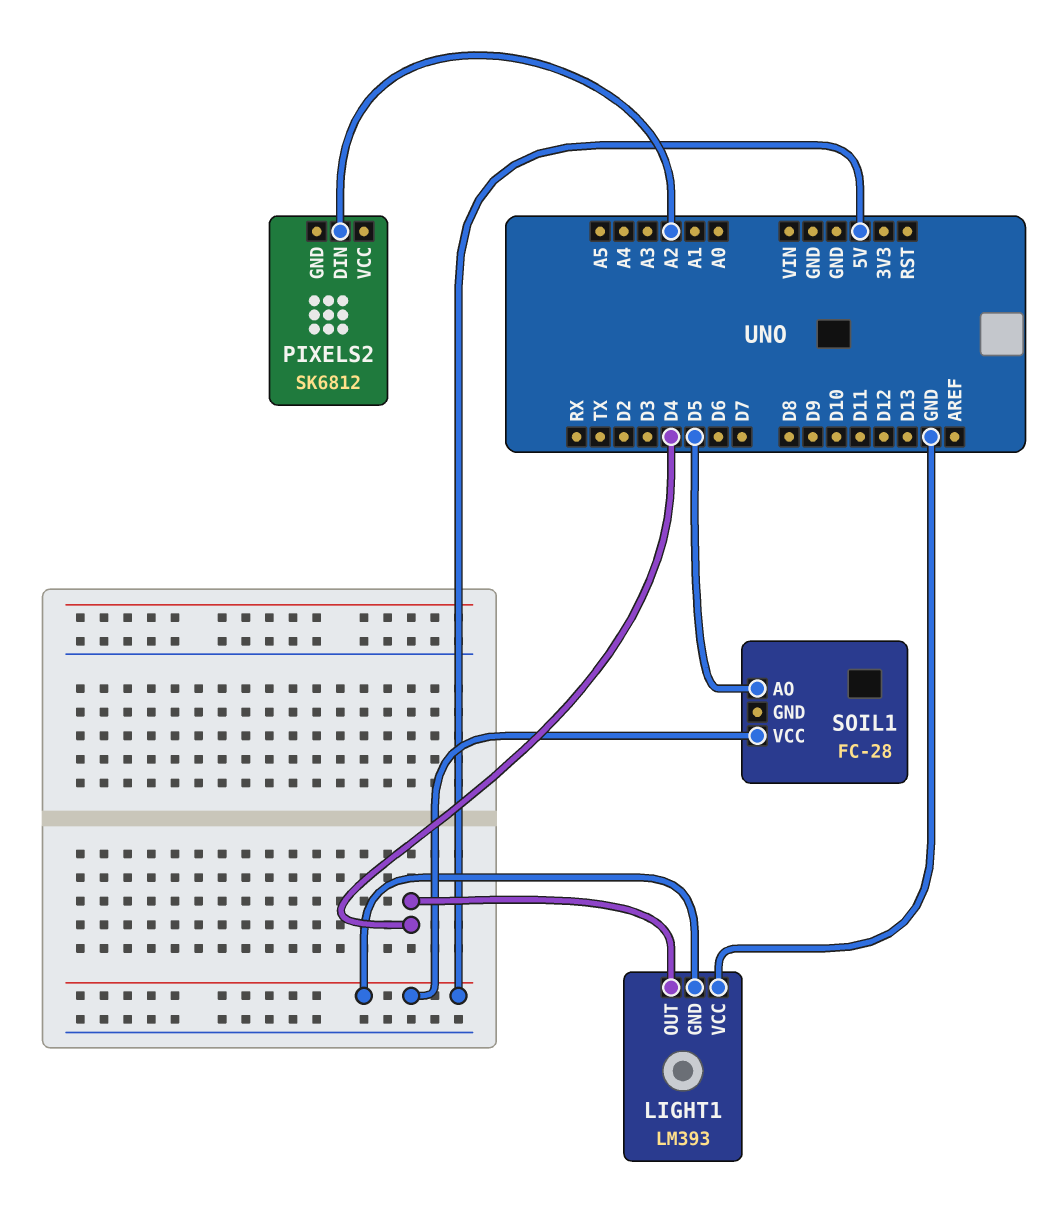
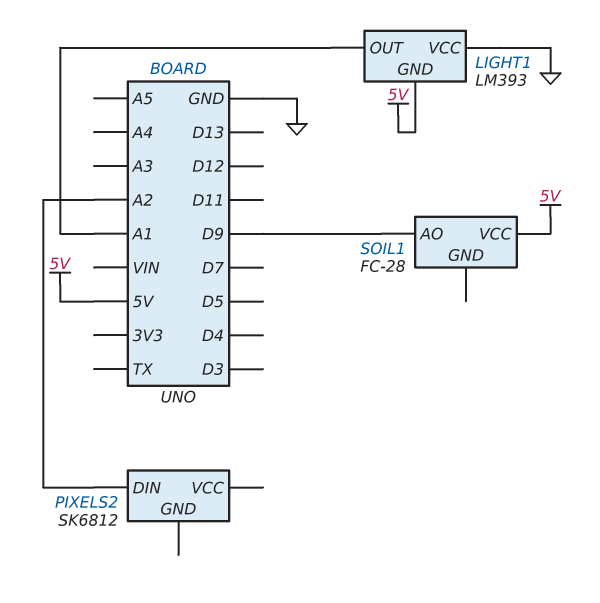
LIGHT1 pin OUT: D4 -> A1
SOIL1 pin AO: D5 -> D9

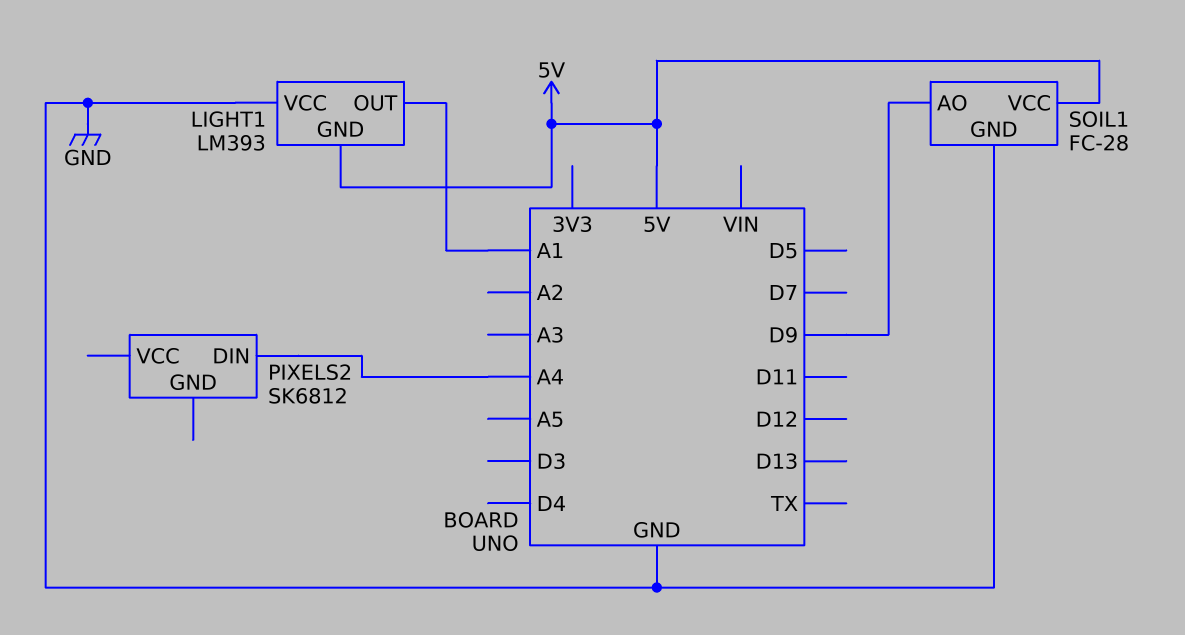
PIXELS2 pin DIN: A2 -> A4
SOIL1 pin GND: none -> GND

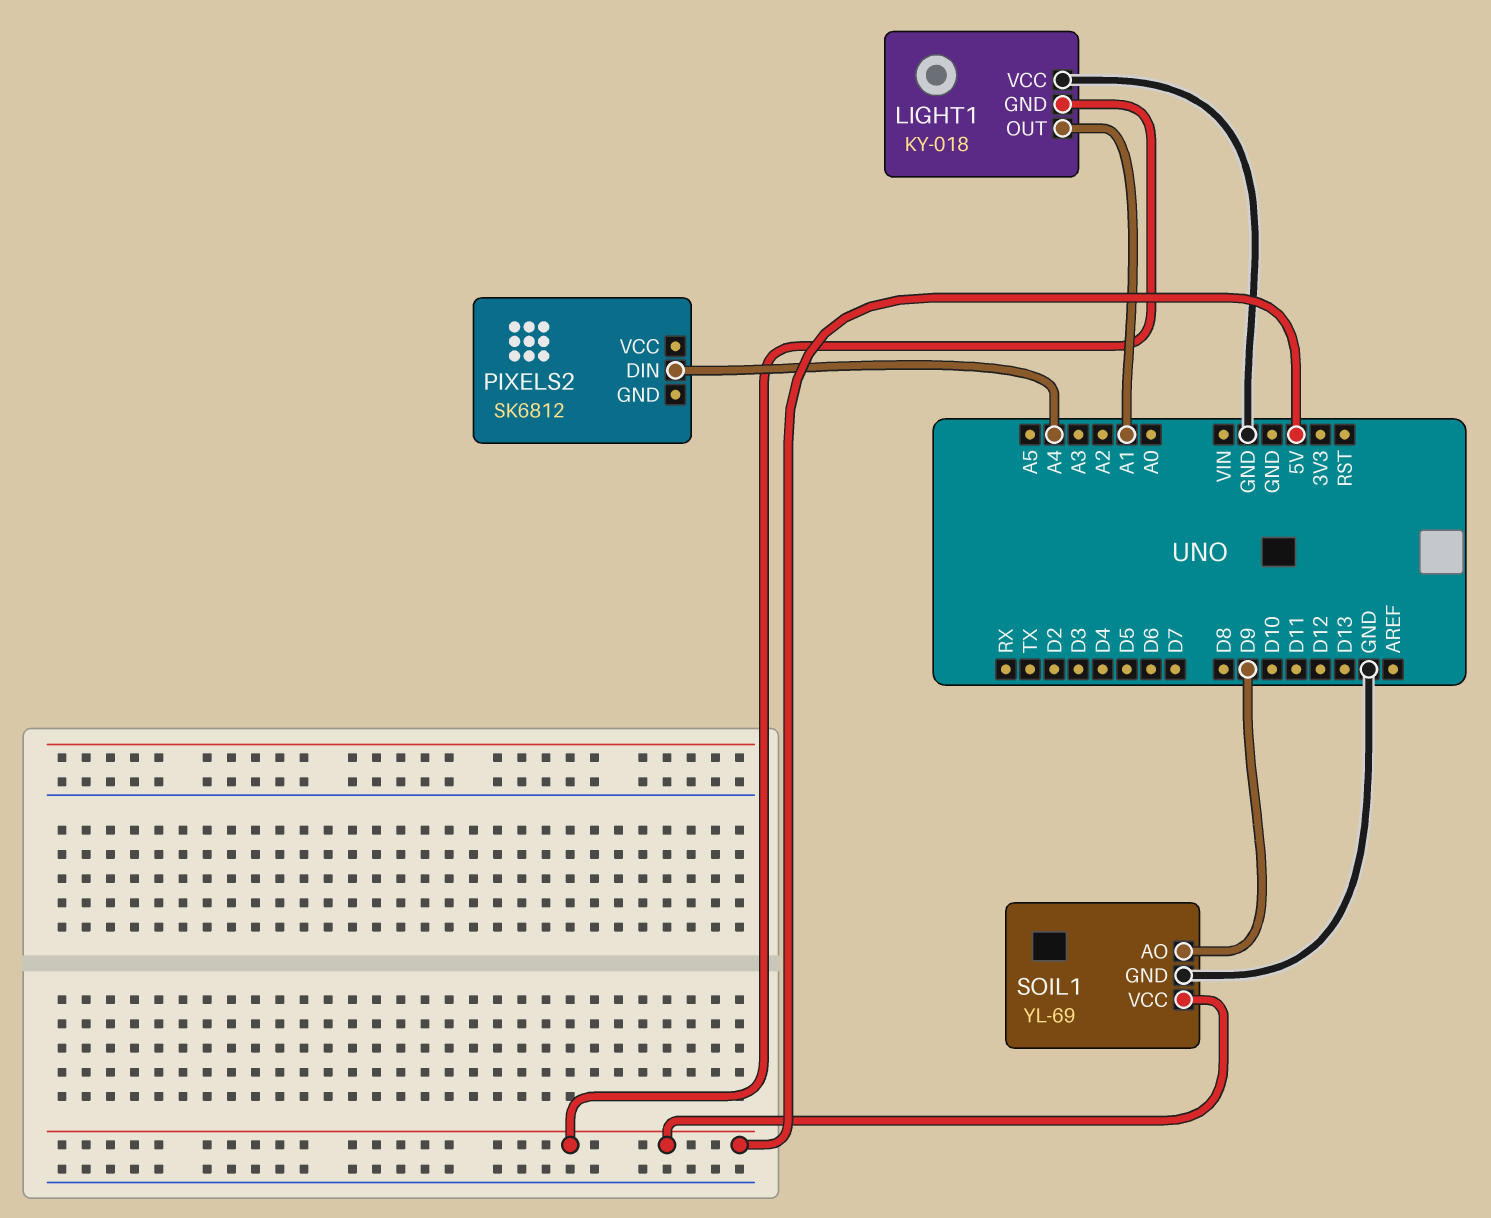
LIGHT1: LM393 -> KY-018
SOIL1: FC-28 -> YL-69

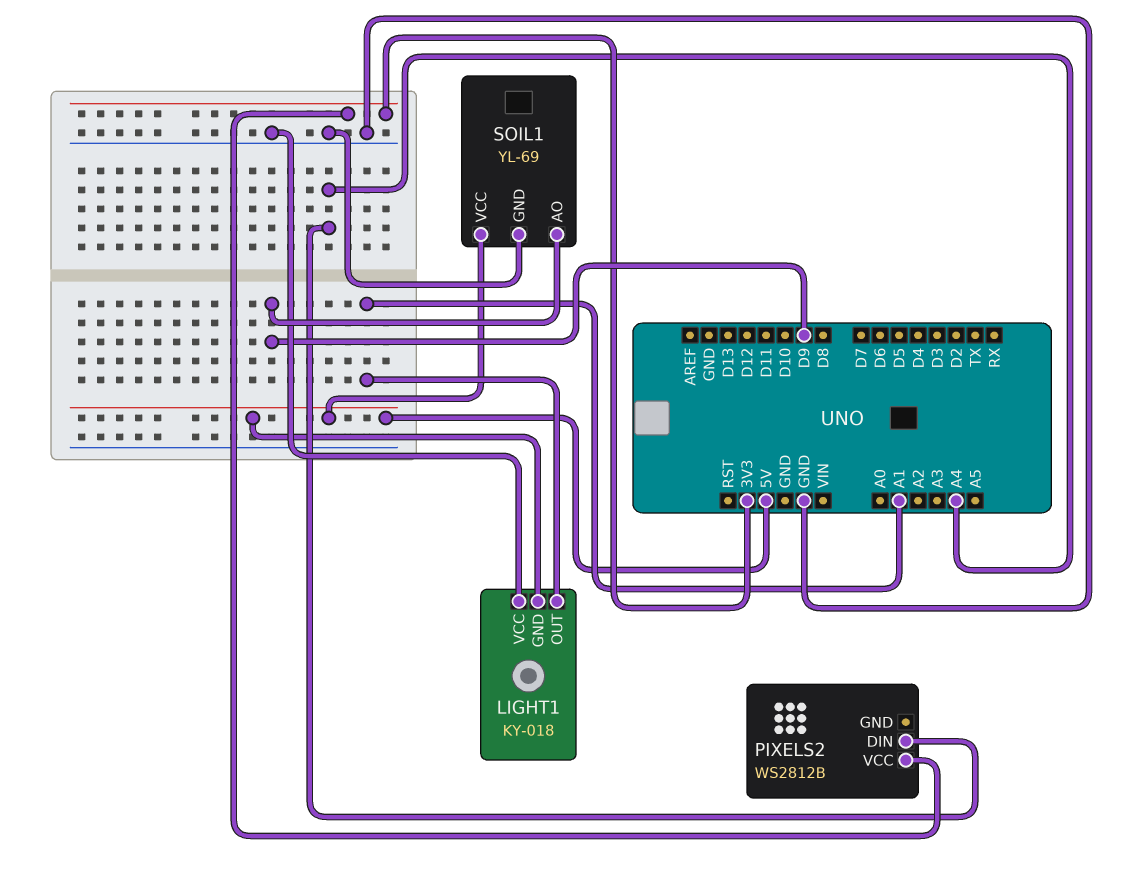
PIXELS2: SK6812 -> WS2812B
PIXELS2 pin VCC: none -> 3V3

